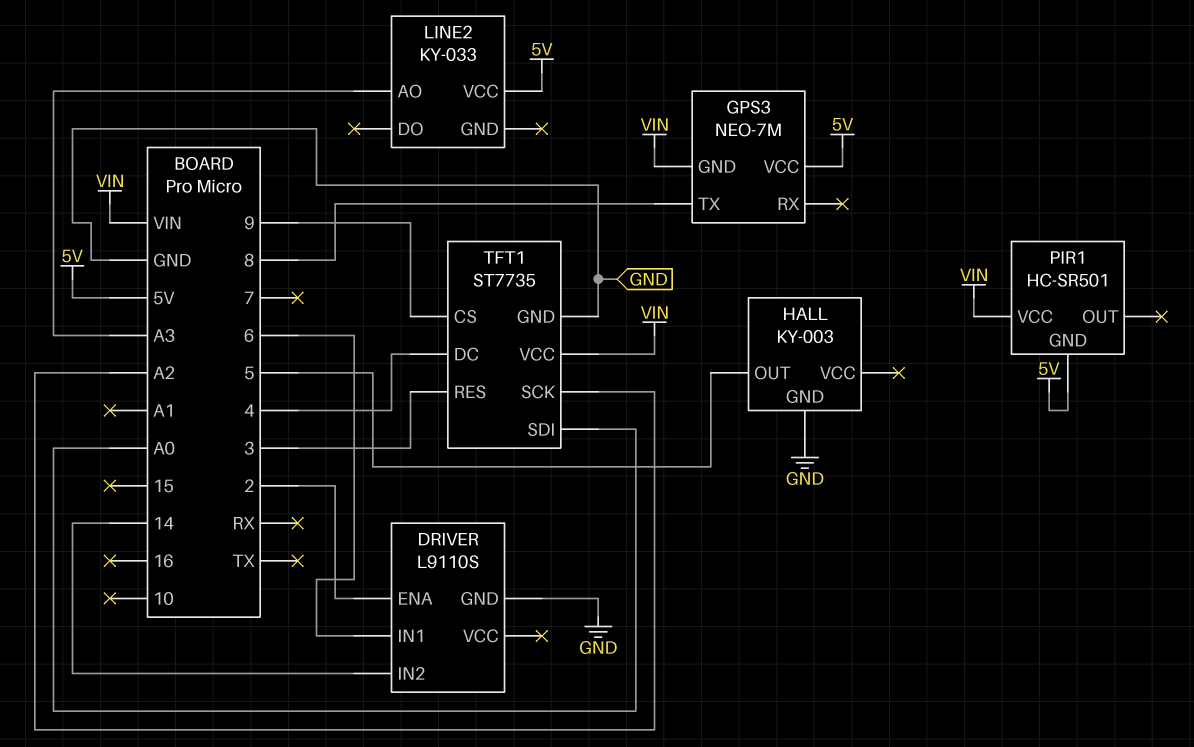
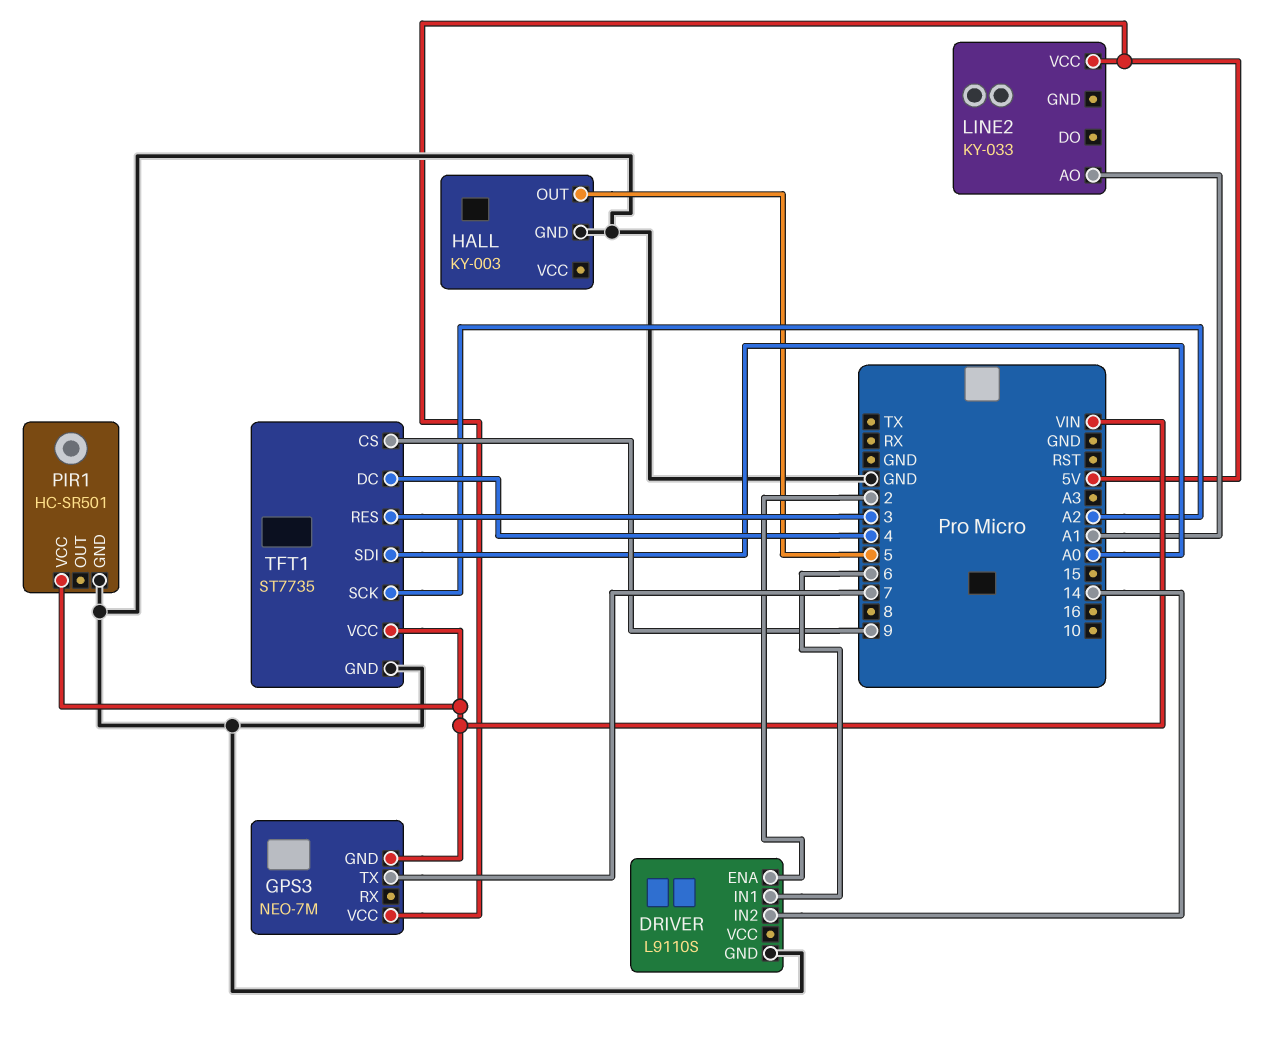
GPS3 pin TX: 8 -> 7
LINE2 pin AO: A3 -> A1
PIR1 pin GND: 5V -> GND

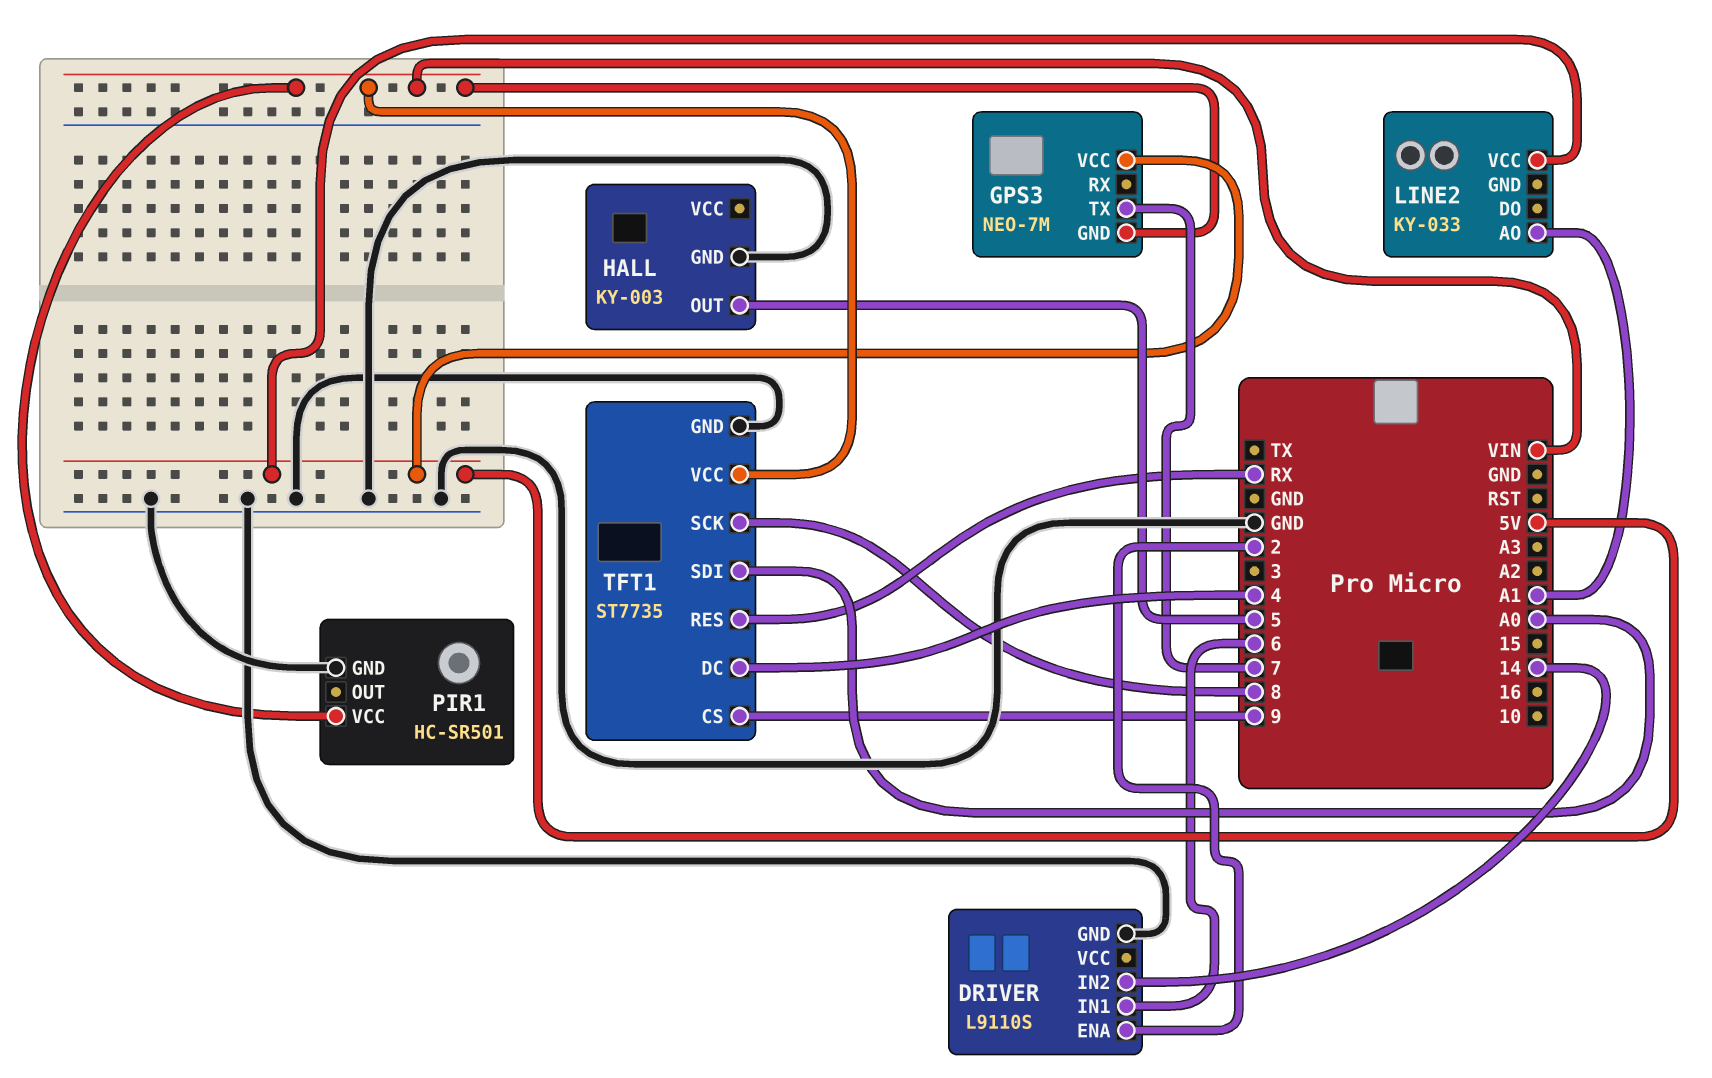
TFT1 pin RES: 3 -> RX
TFT1 pin SCK: A2 -> 8

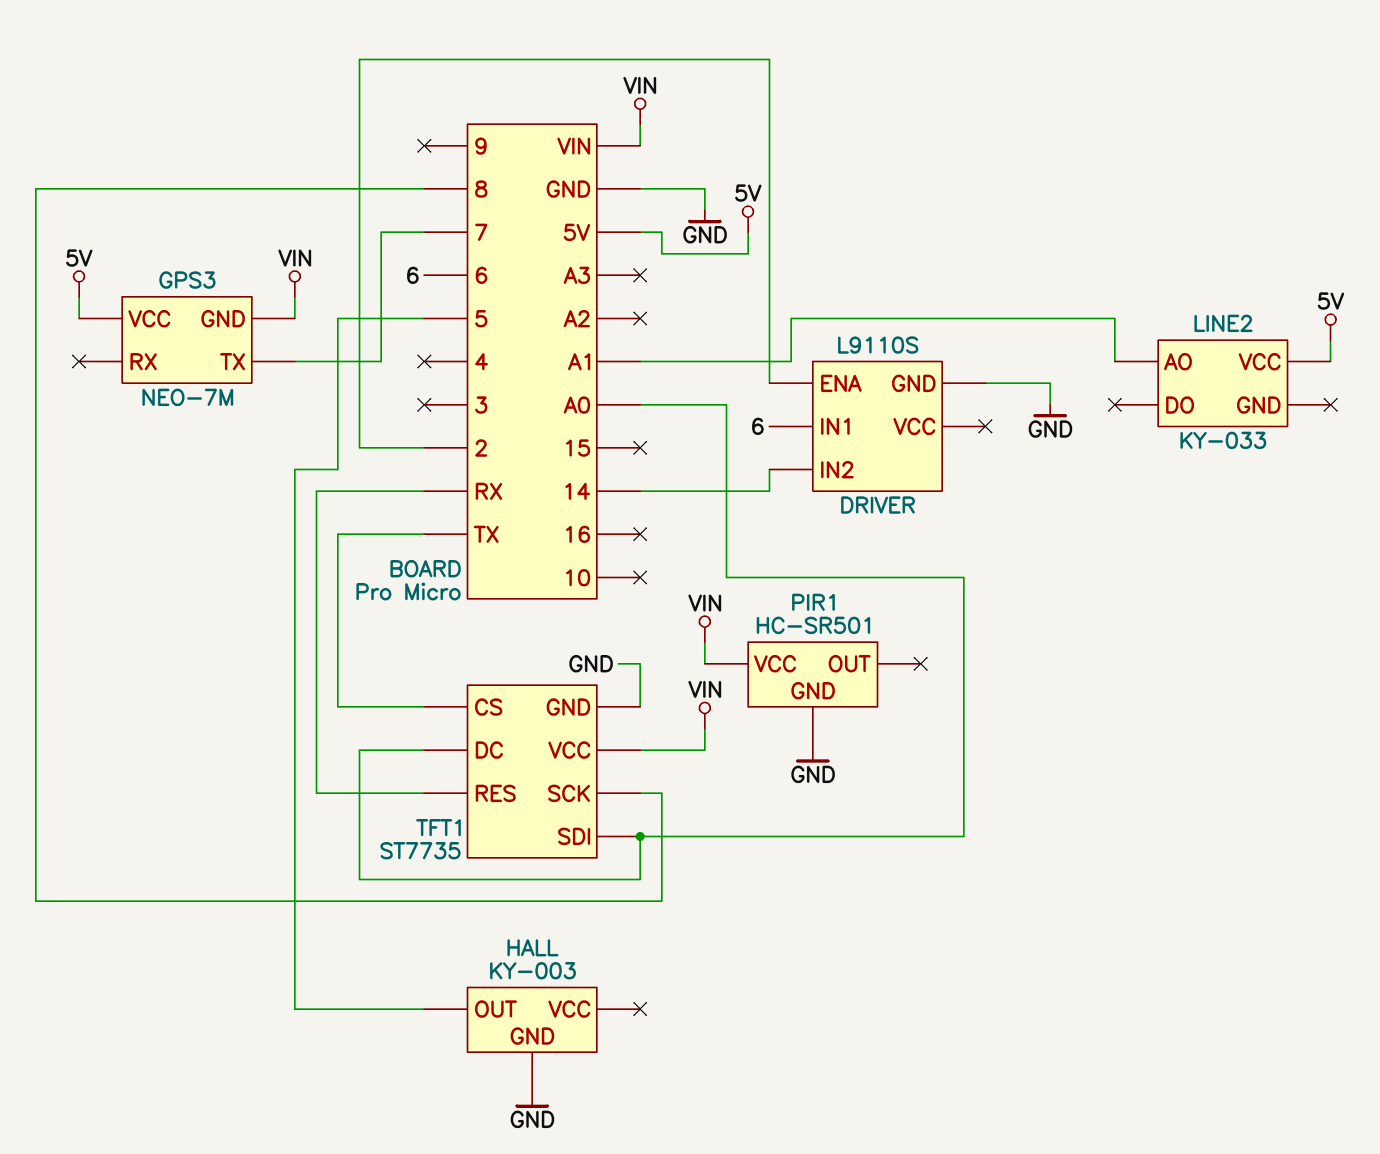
TFT1 pin CS: 9 -> TX
TFT1 pin DC: 4 -> A0

